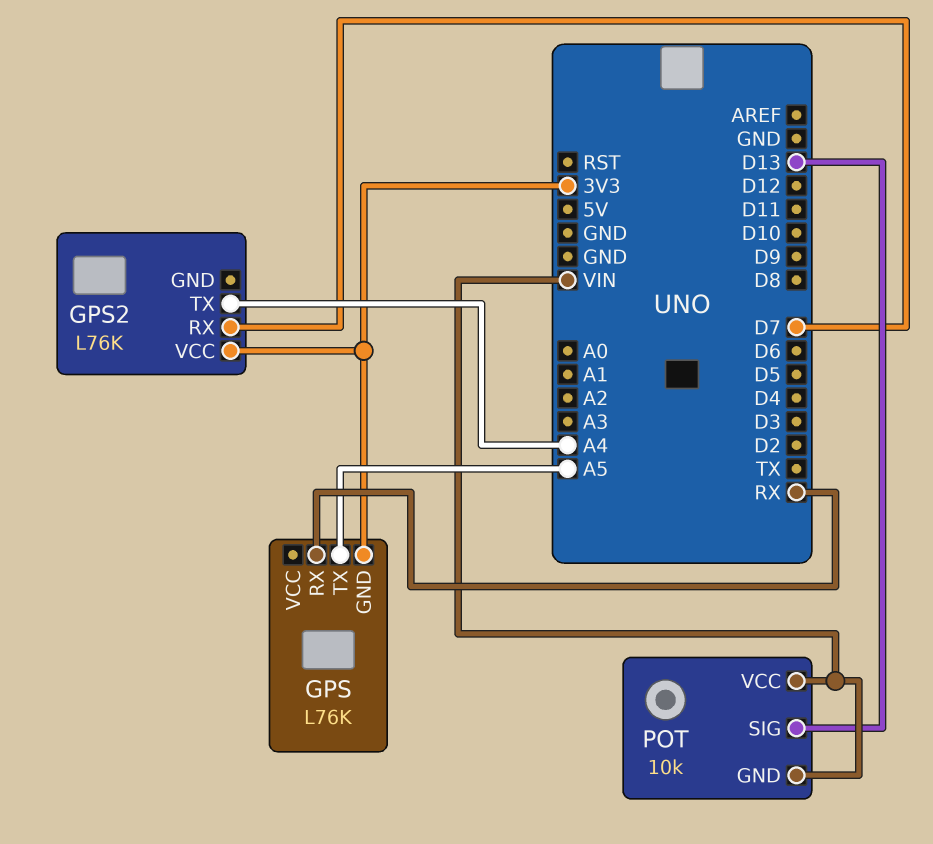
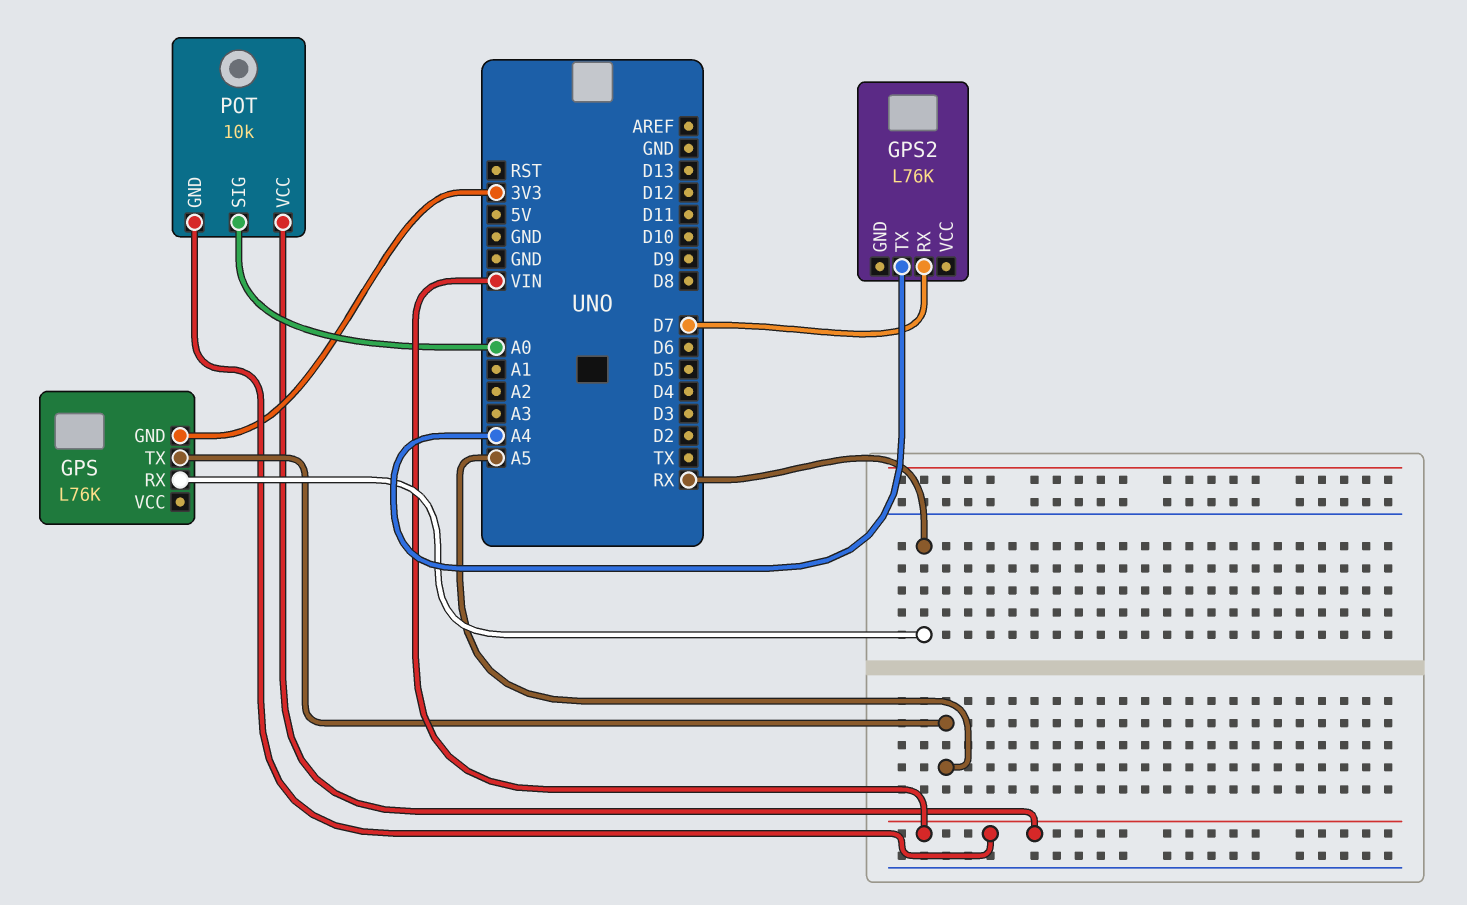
GPS2 pin VCC: 3V3 -> none
POT pin SIG: D13 -> A0

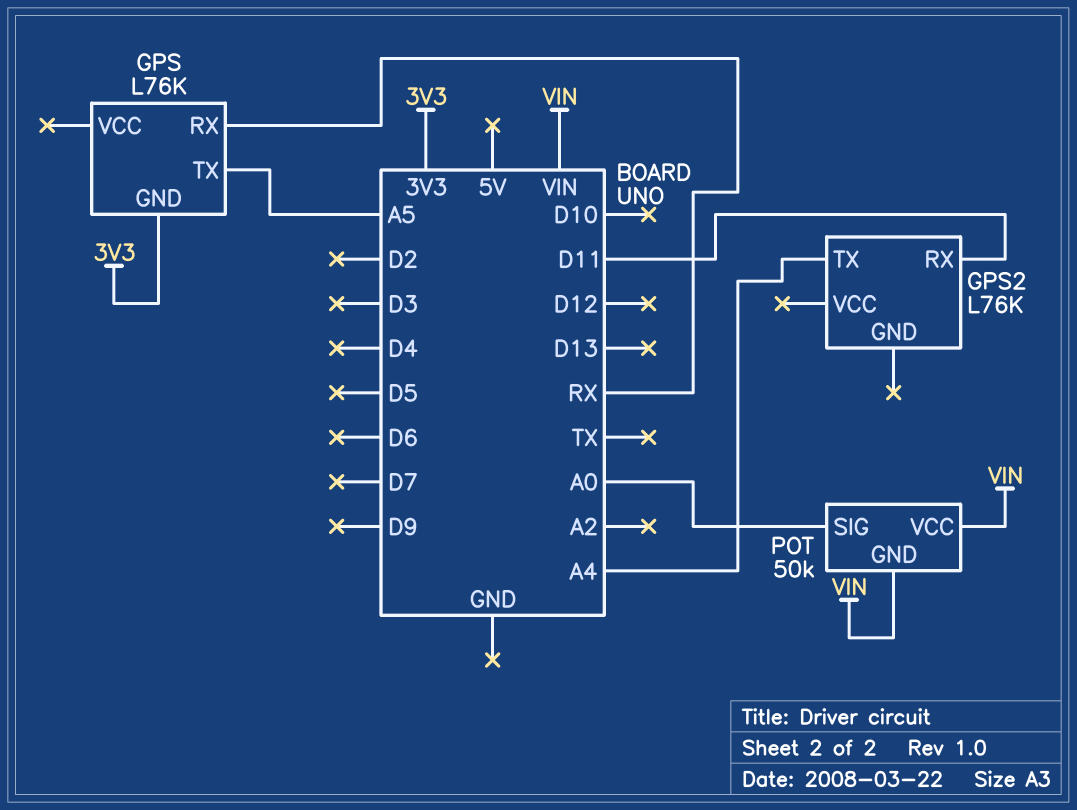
GPS2 pin RX: D7 -> D11
POT: 10k -> 50k

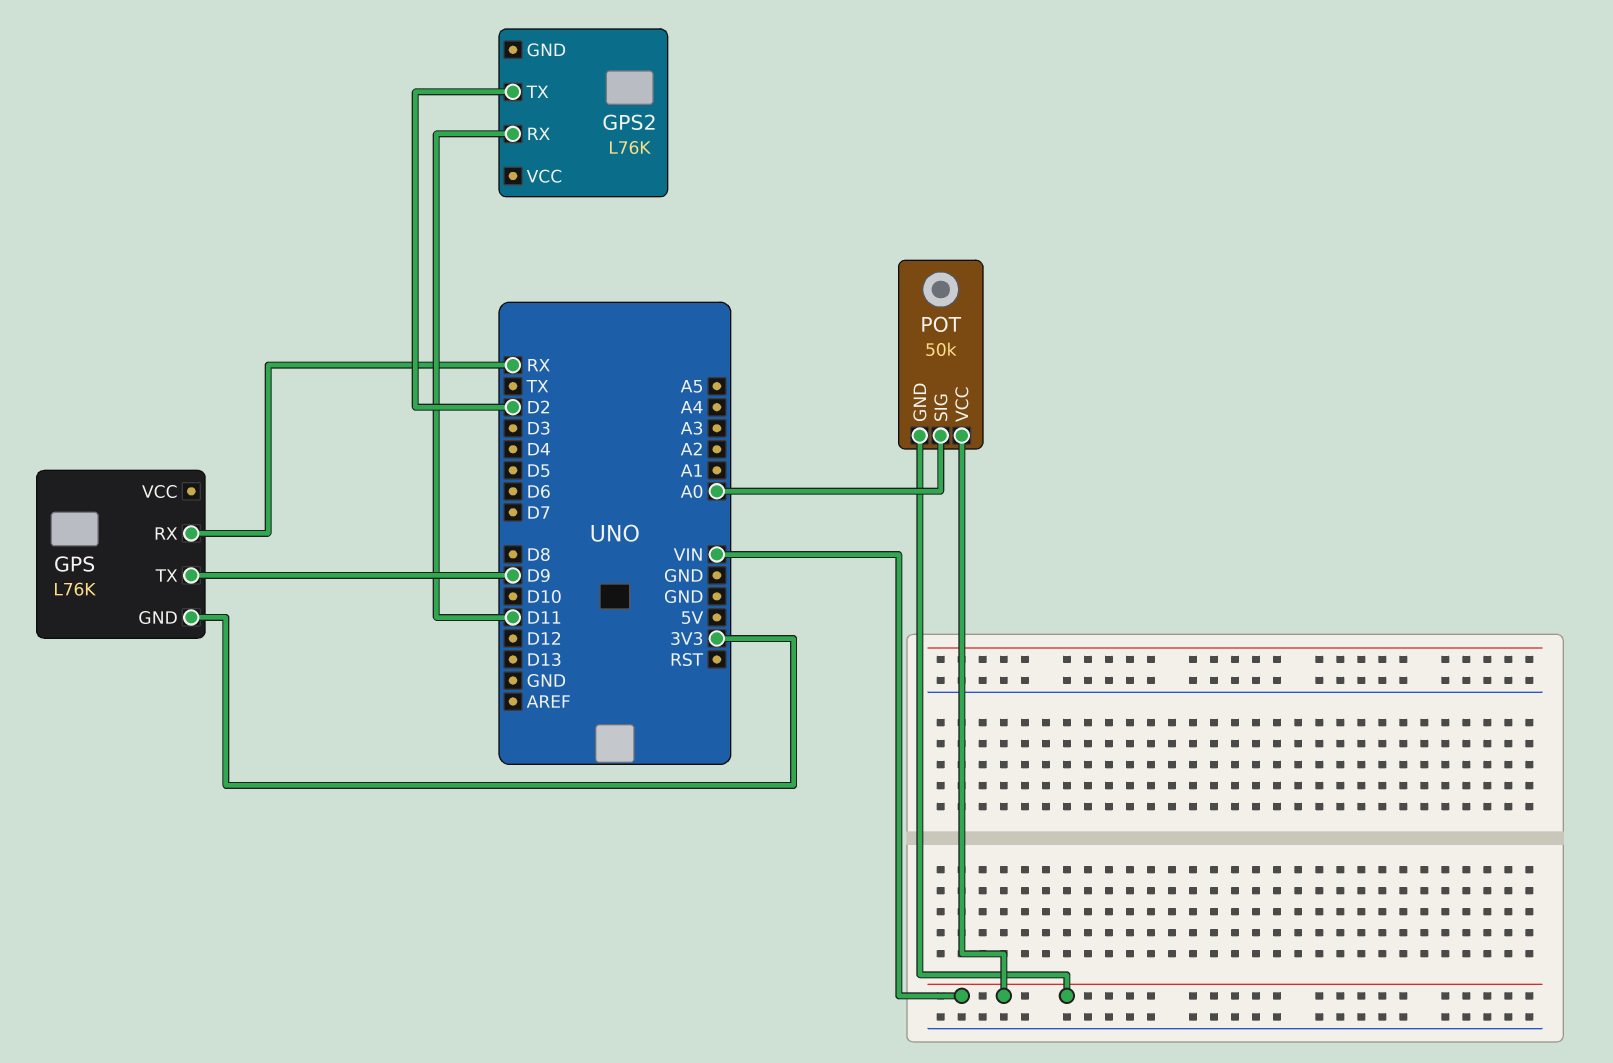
GPS pin TX: A5 -> D9
GPS2 pin TX: A4 -> D2

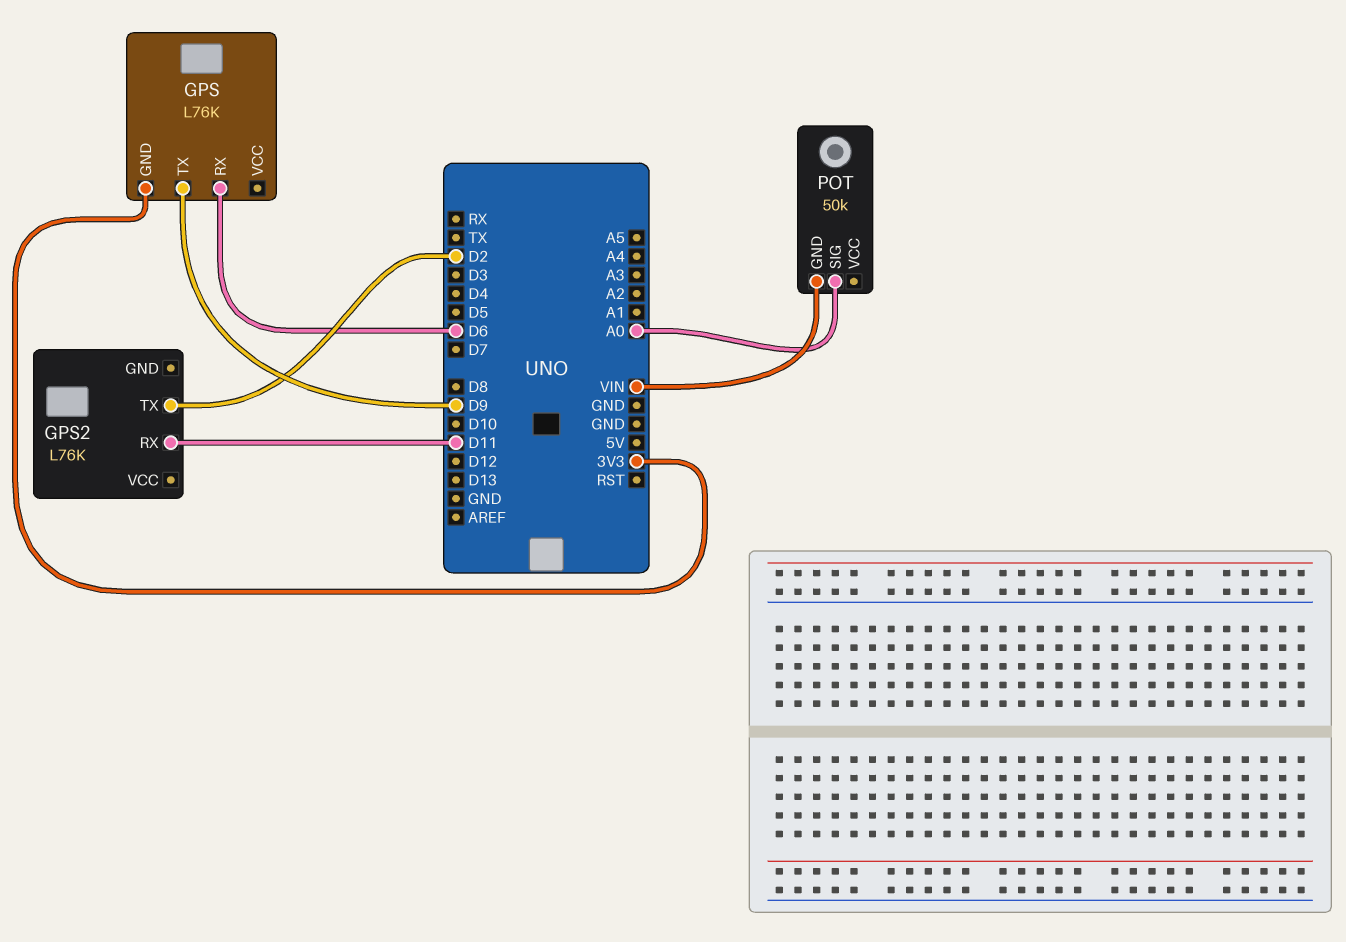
GPS pin RX: RX -> D6
POT pin VCC: VIN -> none

